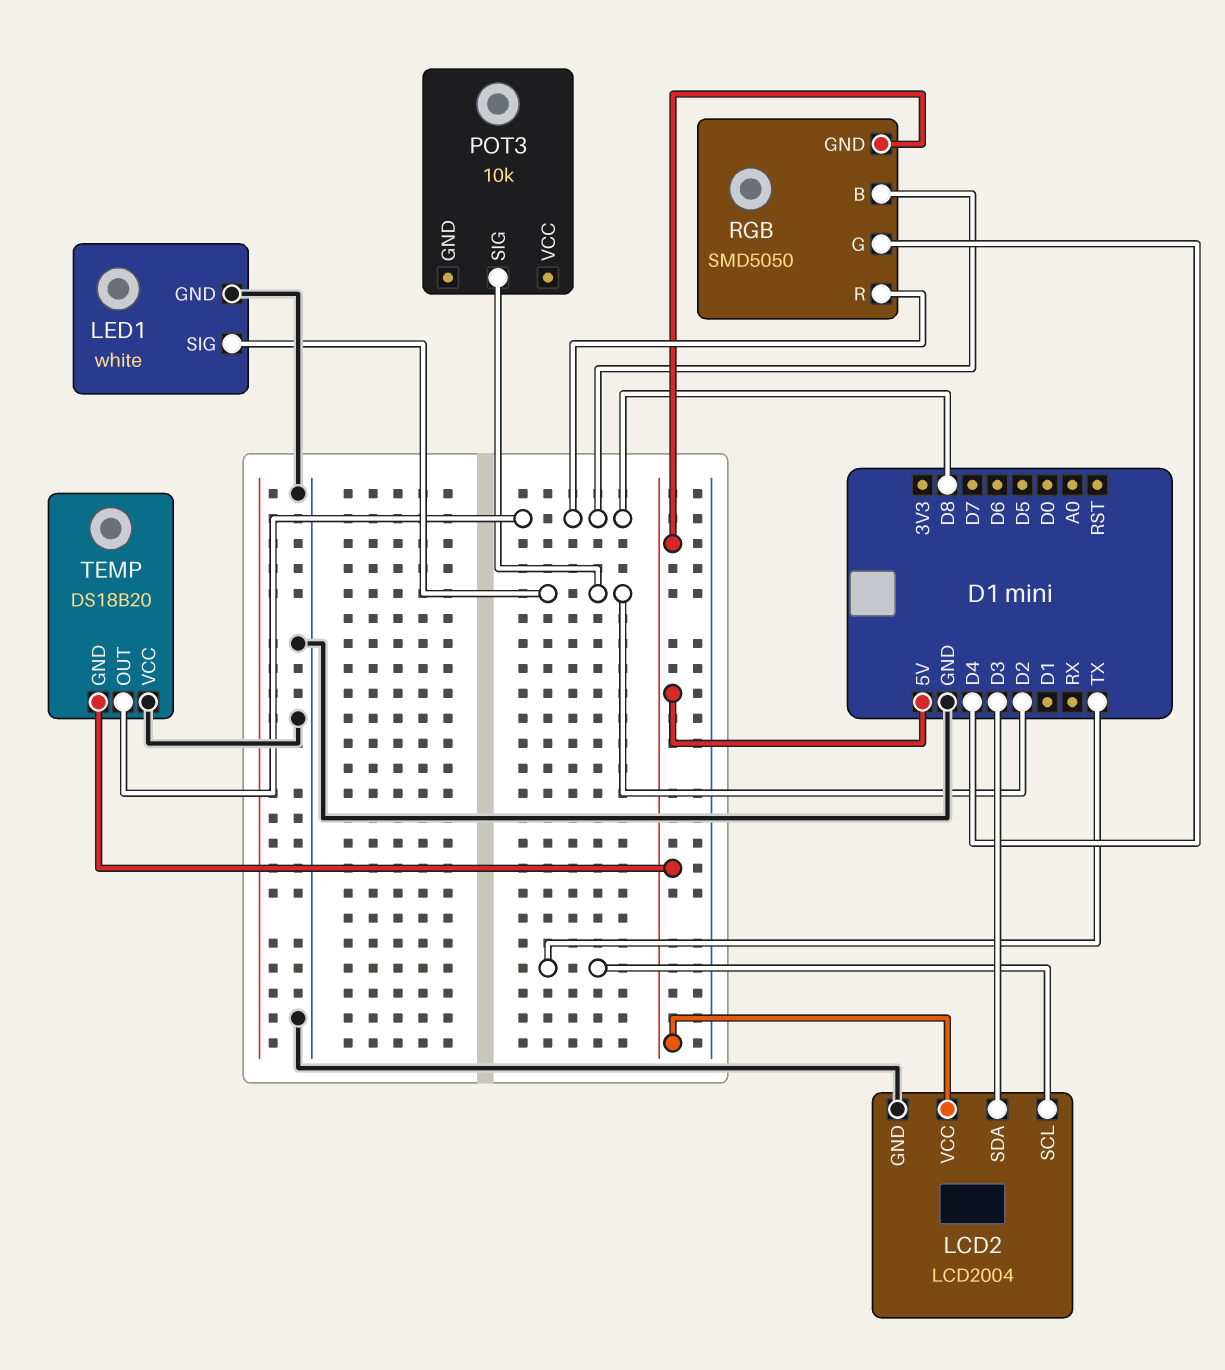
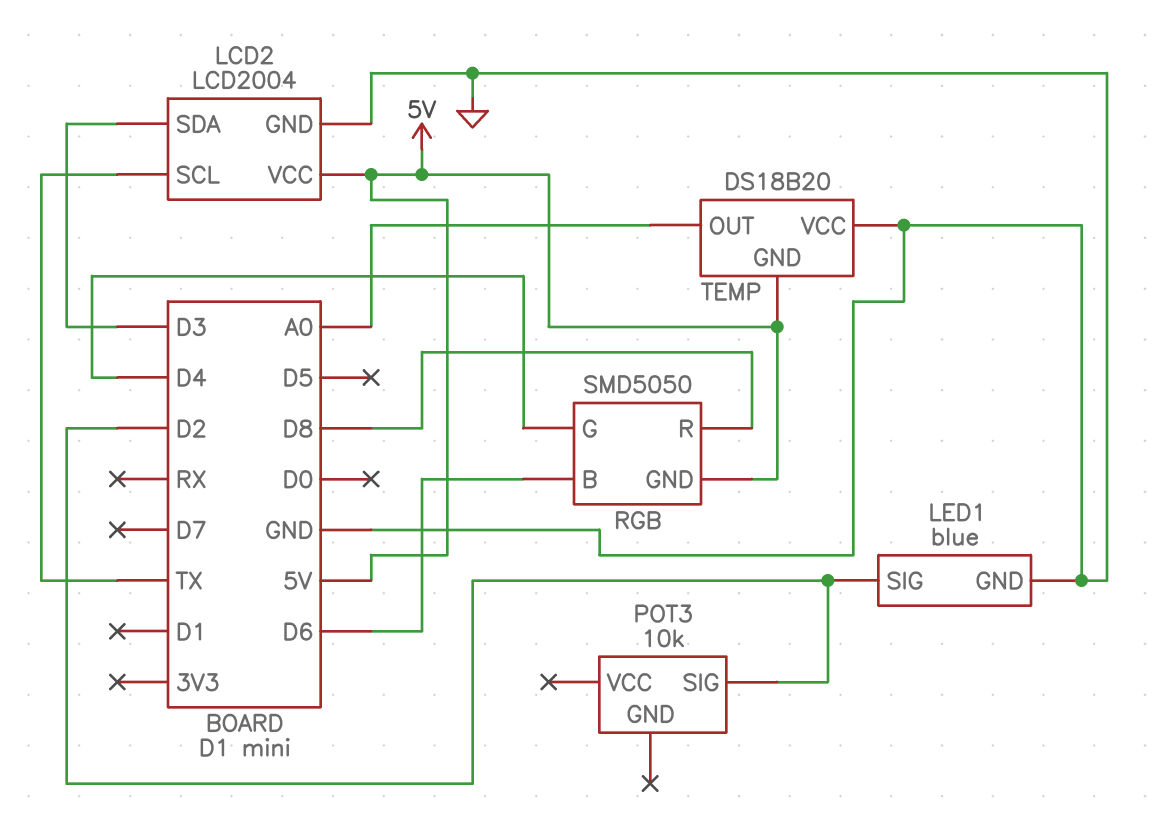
LED1: white -> blue
RGB pin B: D8 -> D6
TEMP pin OUT: D8 -> A0

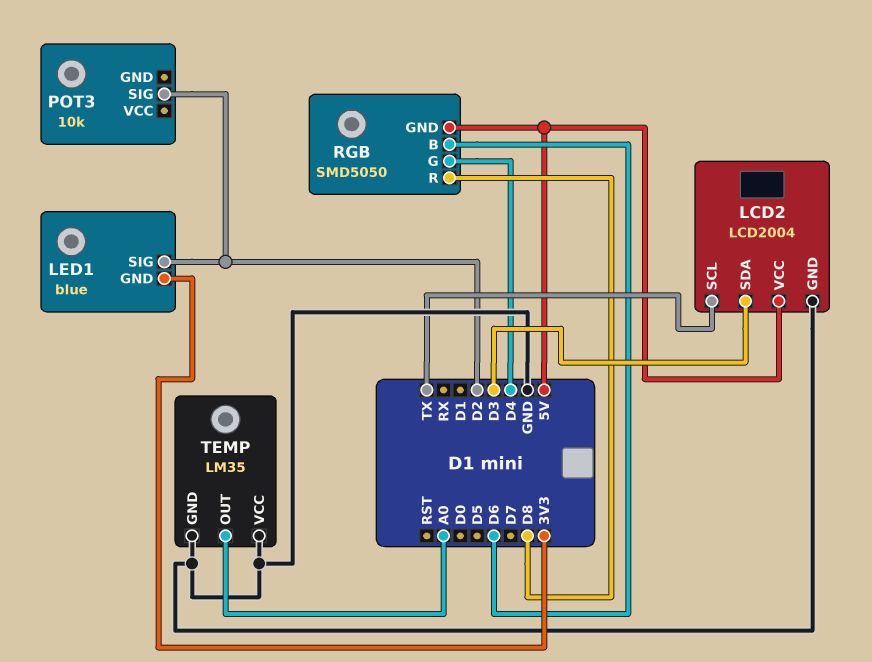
LED1 pin GND: GND -> 3V3
TEMP: DS18B20 -> LM35
TEMP pin GND: 5V -> GND

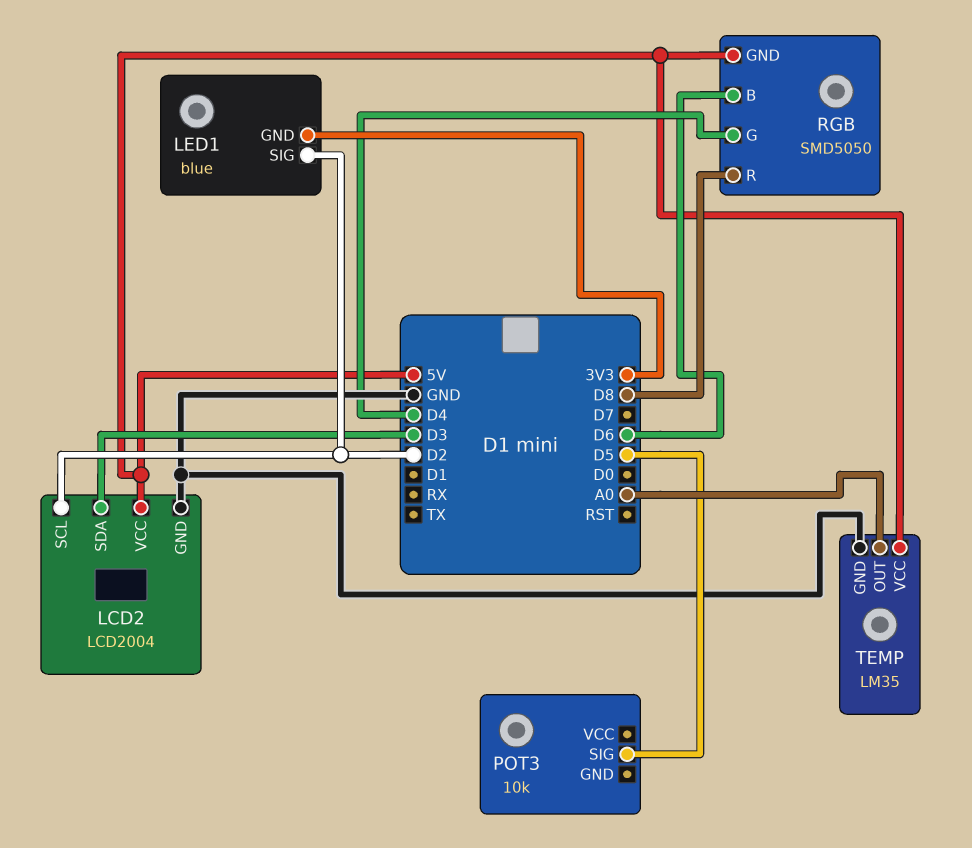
LCD2 pin SCL: TX -> D2
POT3 pin SIG: D2 -> D5
TEMP pin VCC: GND -> 5V

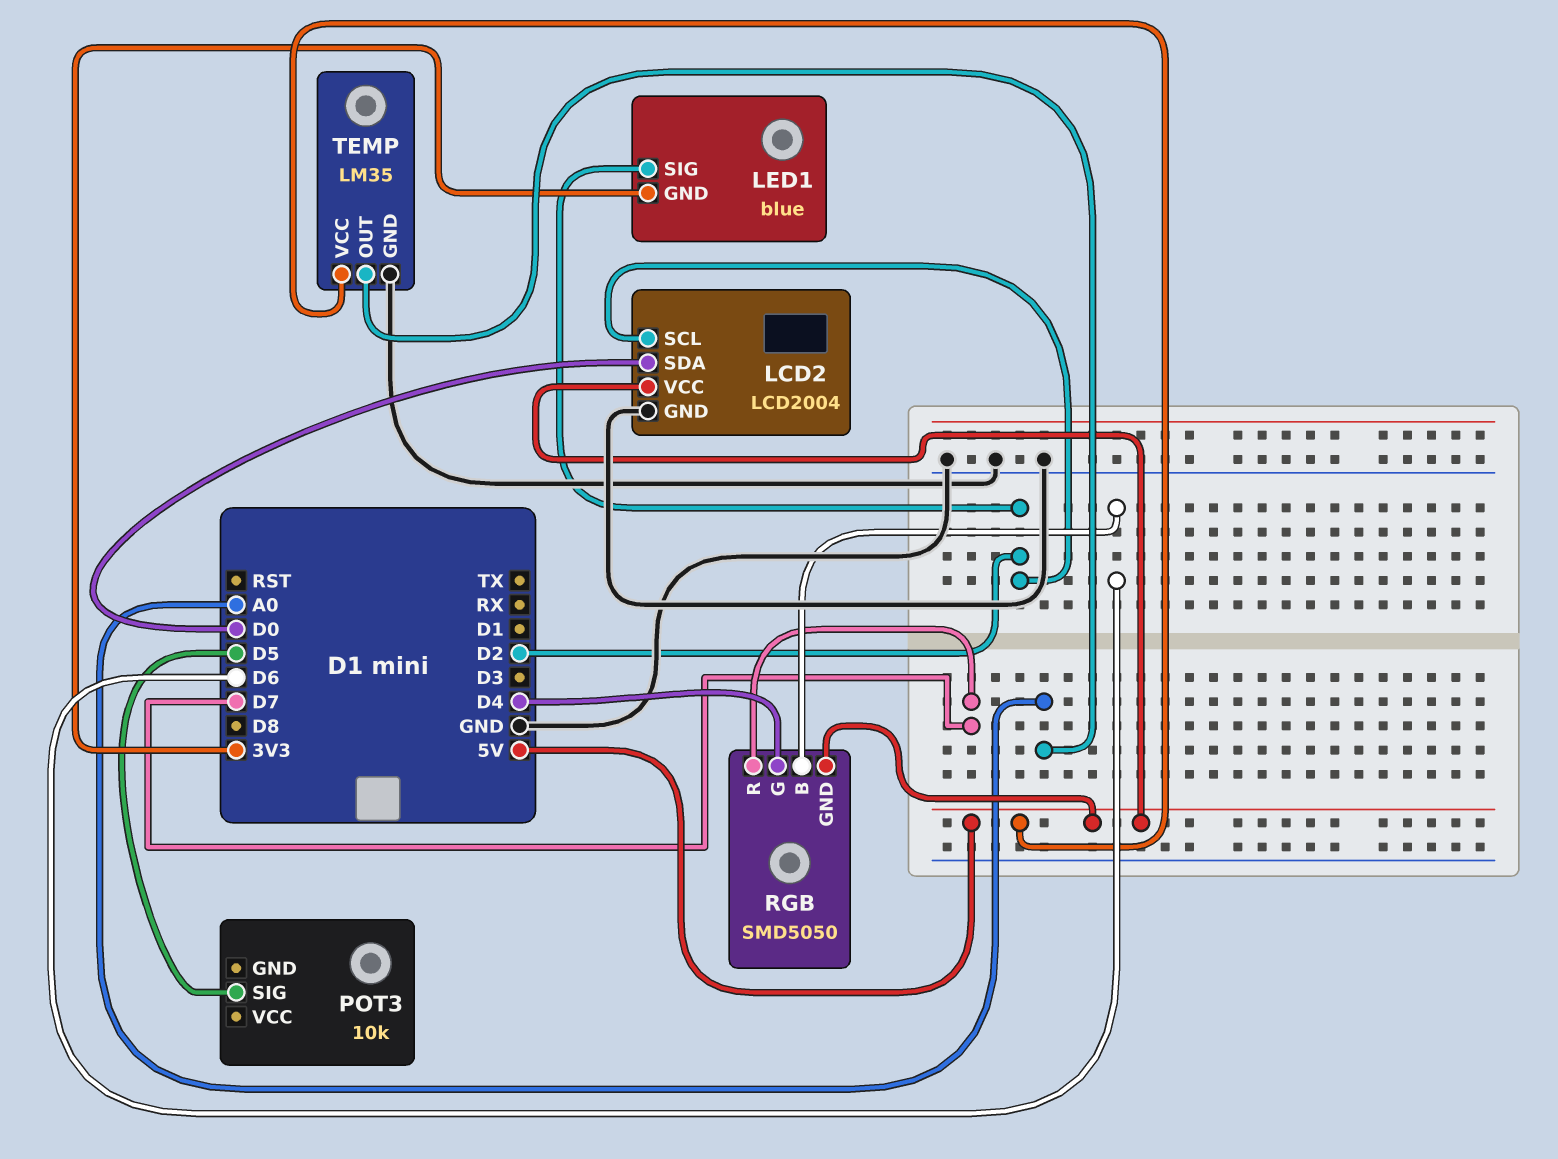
LCD2 pin SDA: D3 -> D0
RGB pin R: D8 -> D7

